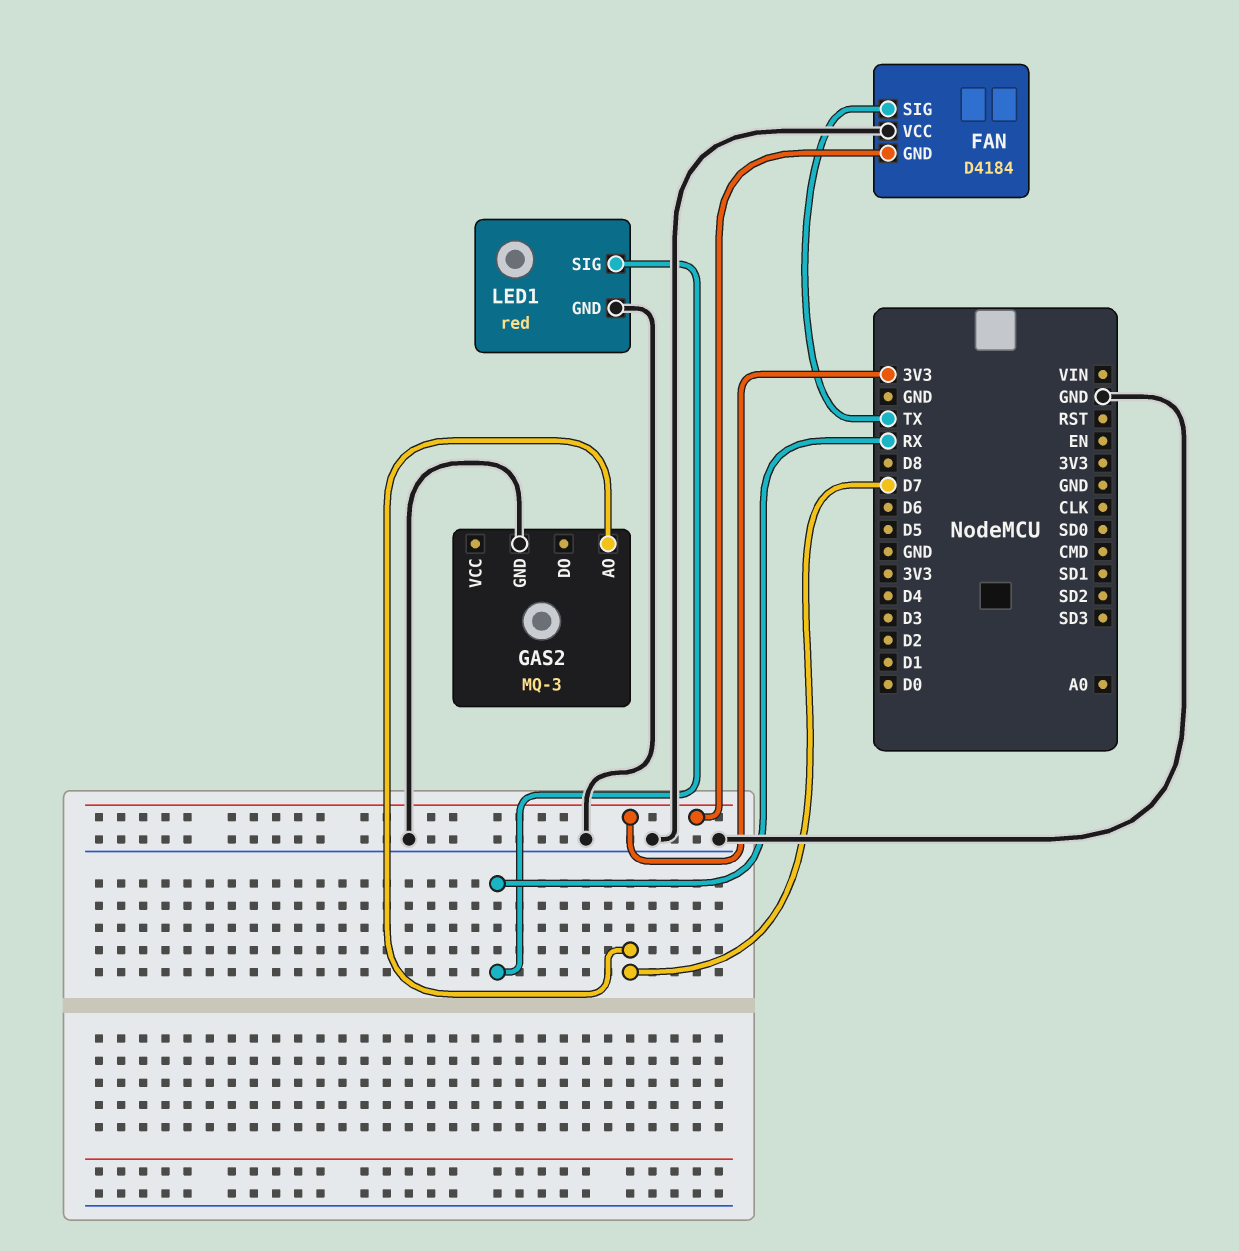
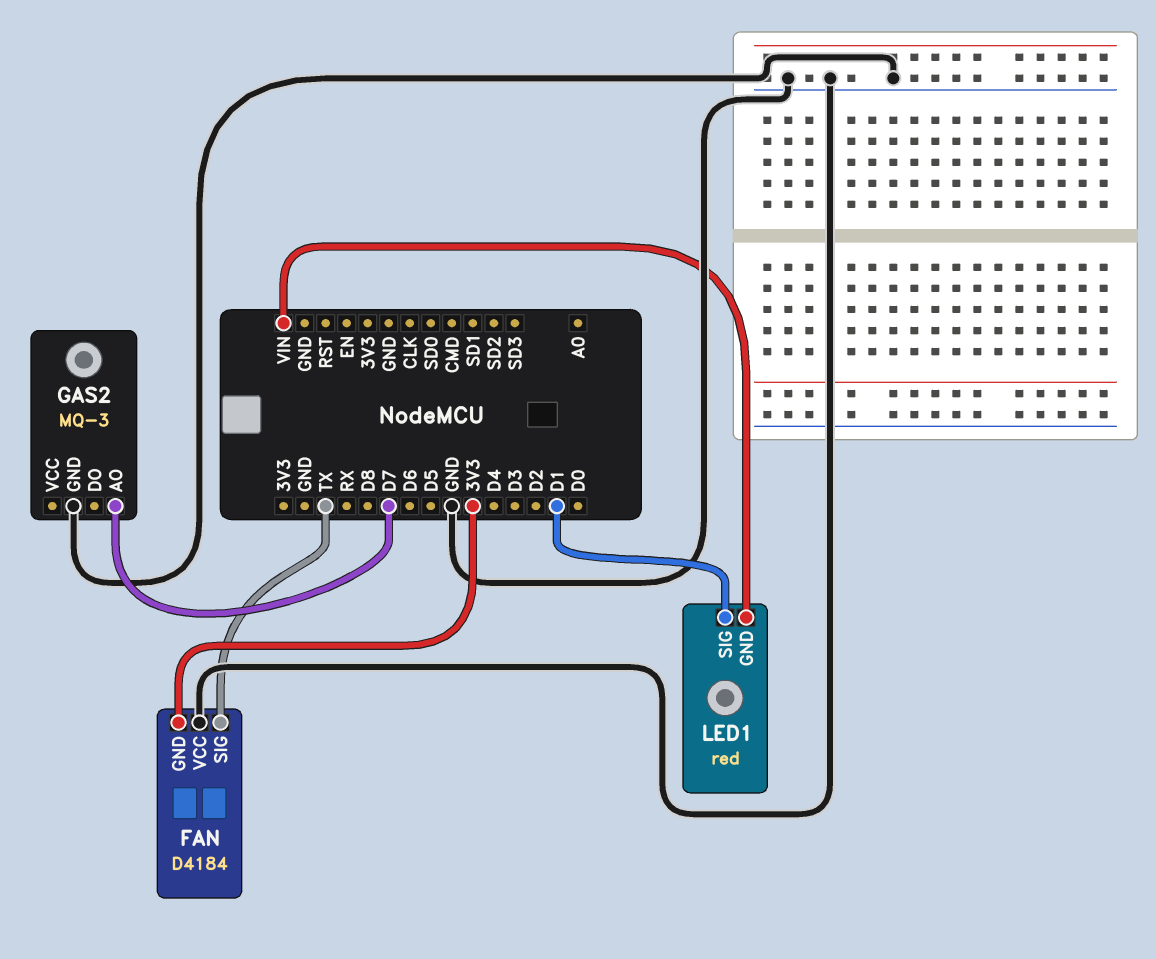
LED1 pin GND: GND -> VIN
LED1 pin SIG: RX -> D1

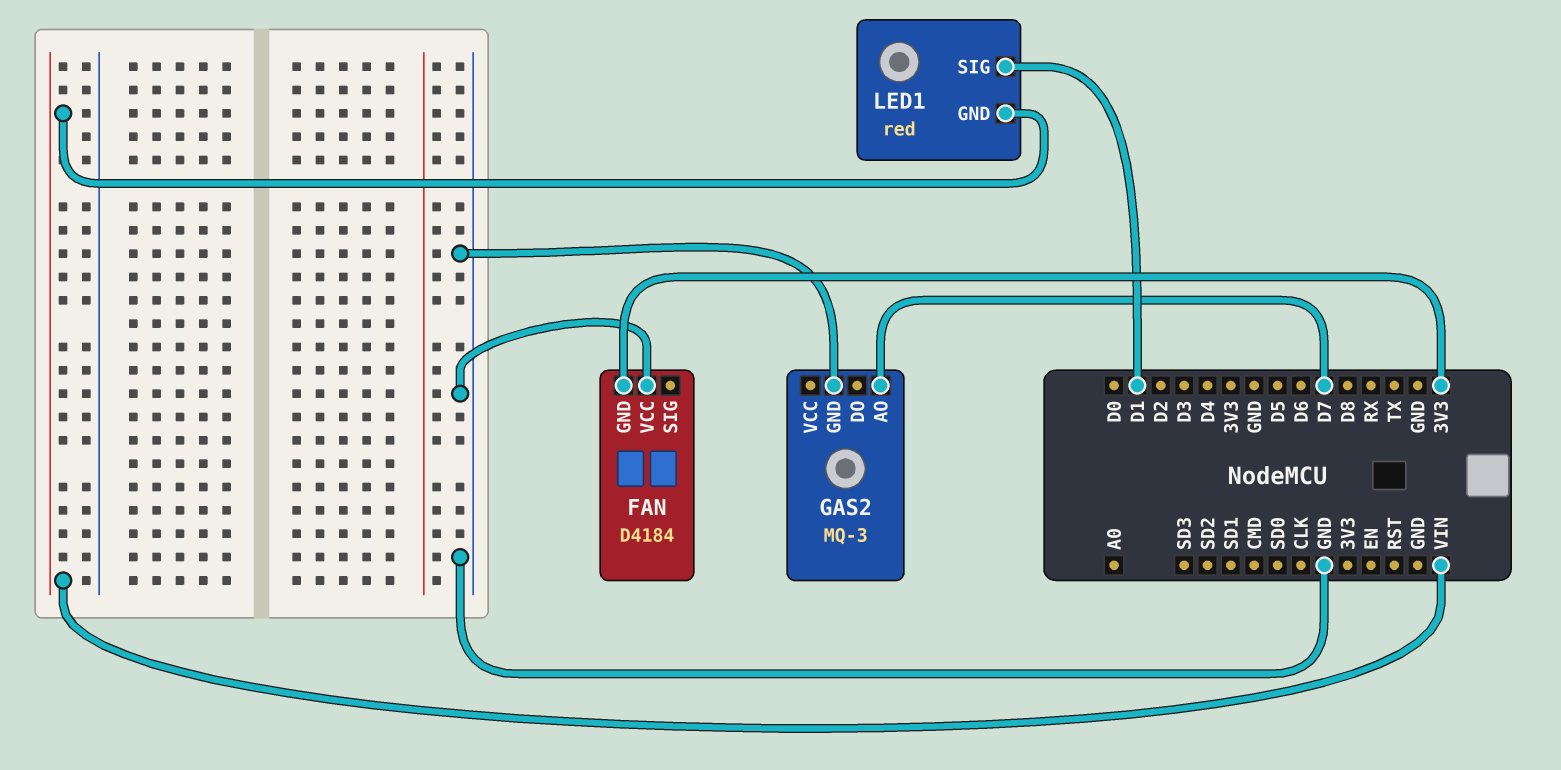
FAN pin SIG: TX -> none

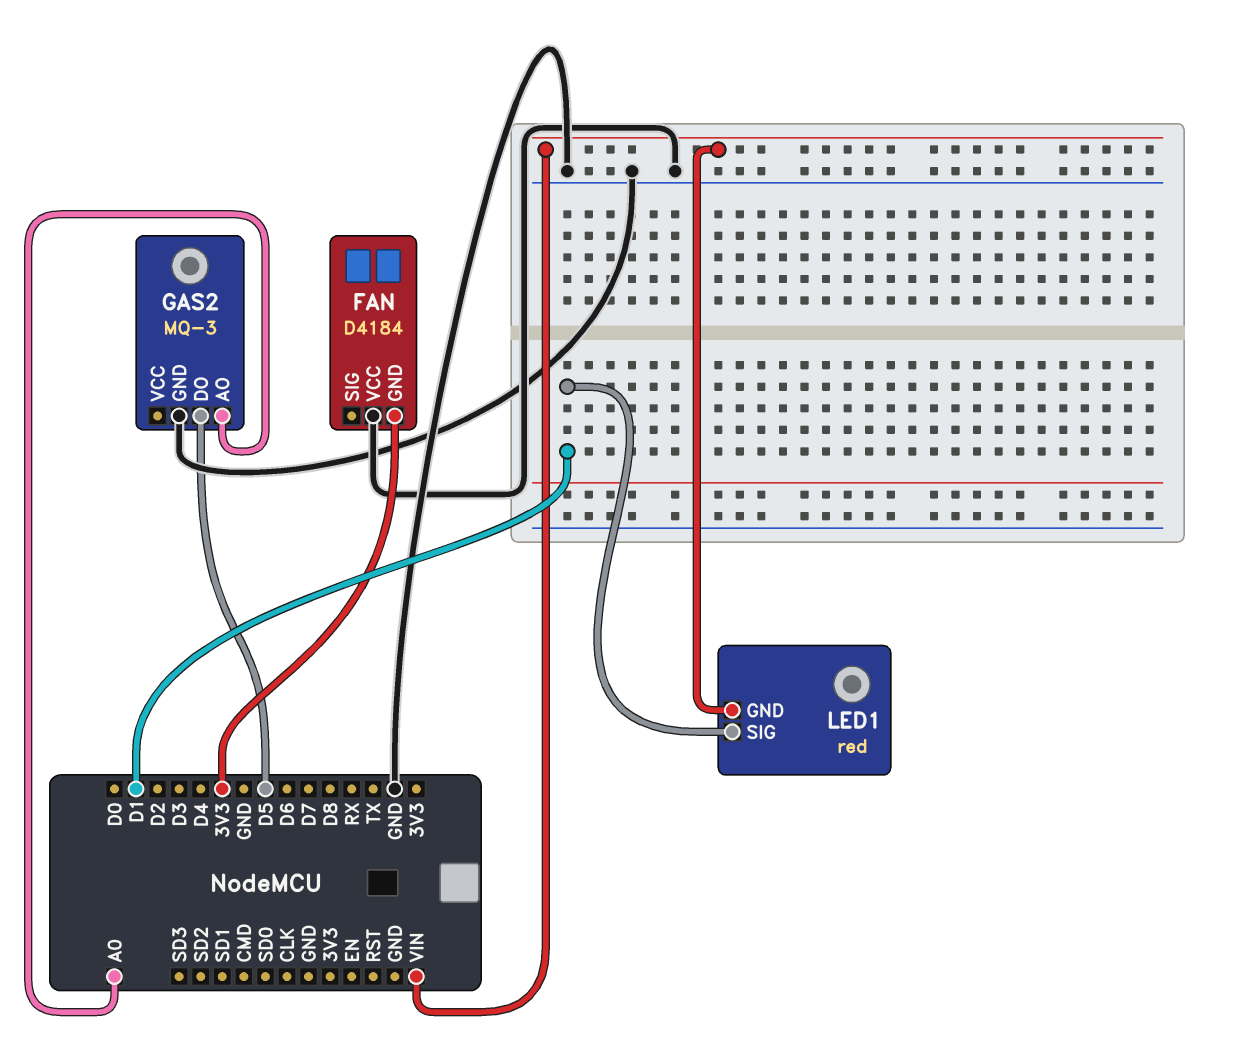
GAS2 pin AO: D7 -> A0
GAS2 pin DO: none -> D5

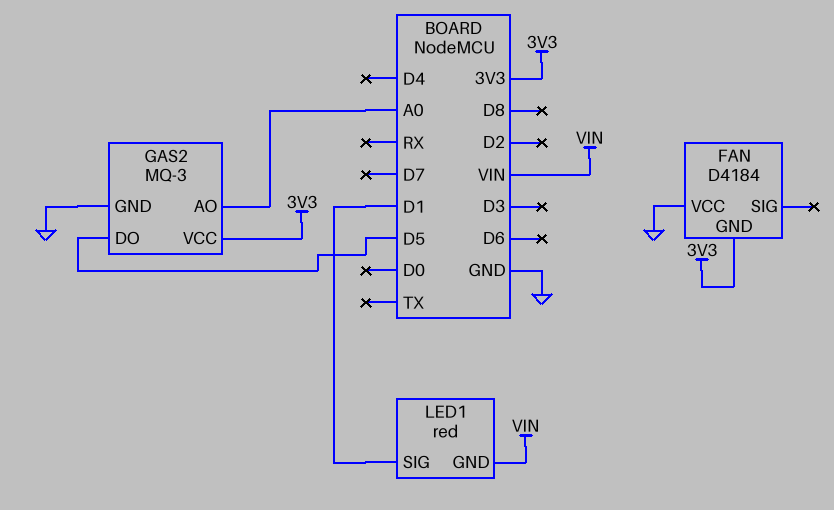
GAS2 pin VCC: none -> 3V3

